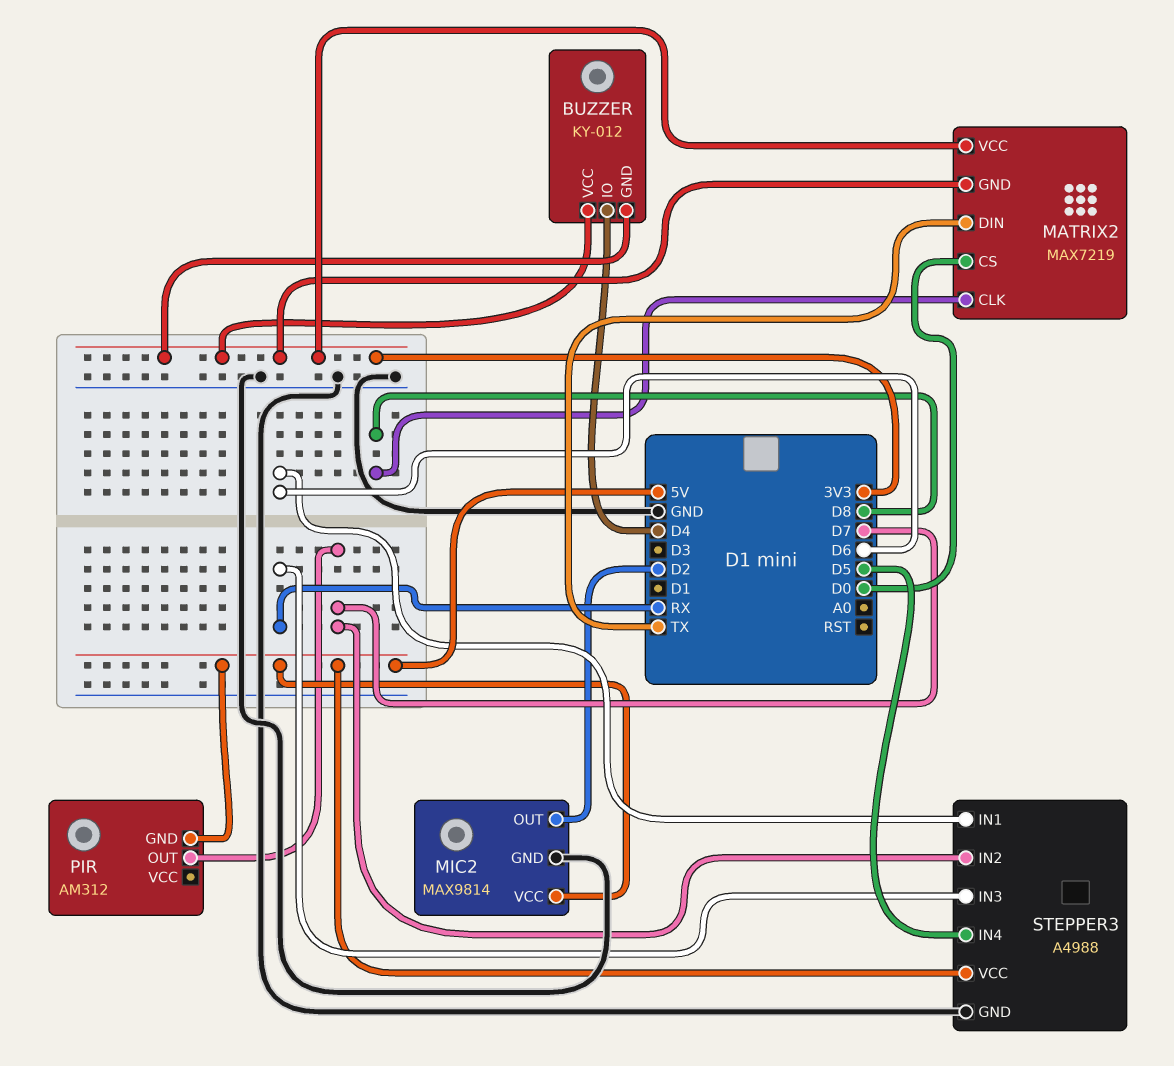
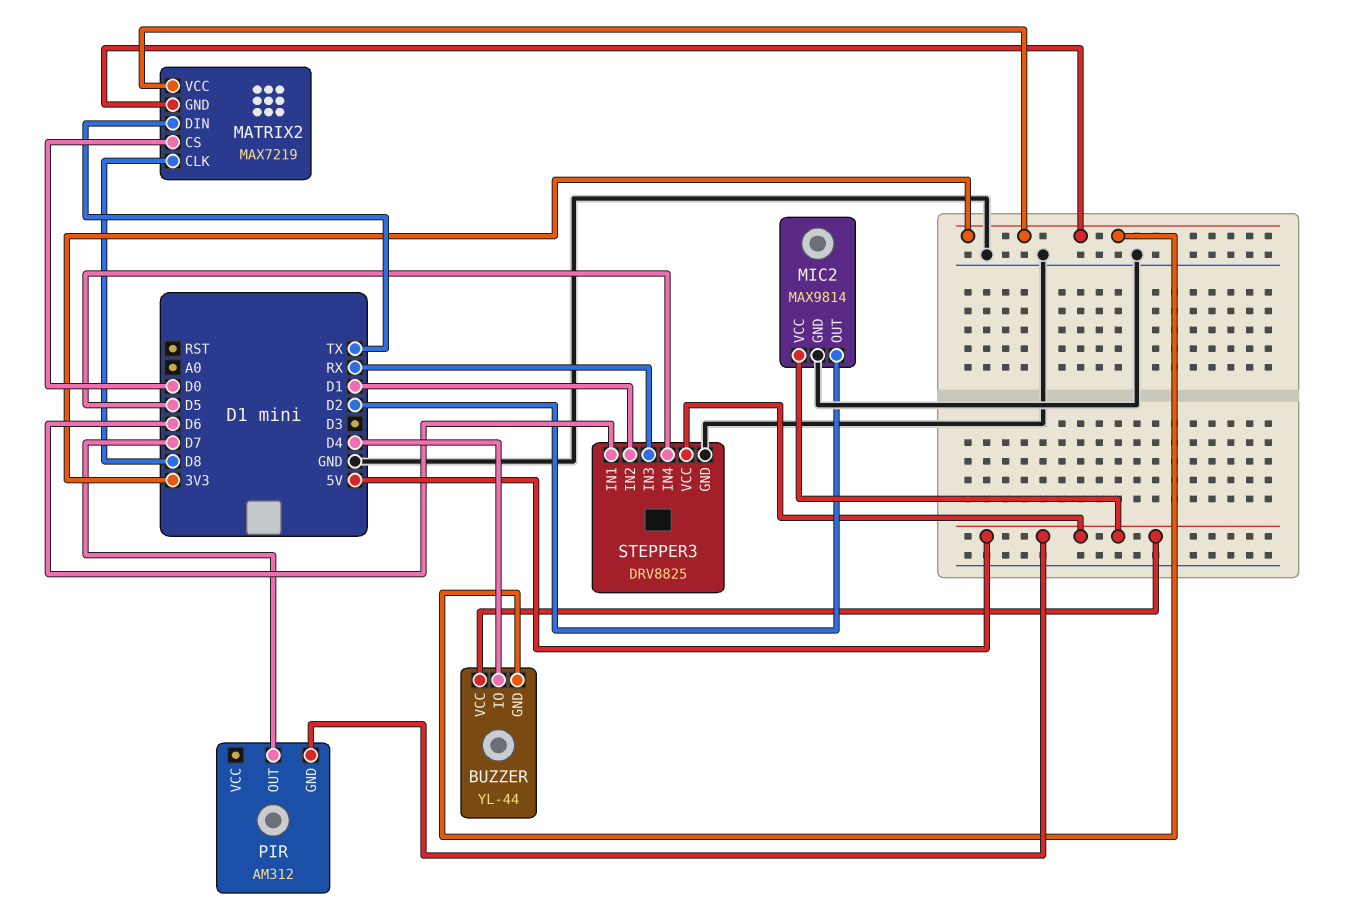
BUZZER: KY-012 -> YL-44
BUZZER pin VCC: 3V3 -> 5V
STEPPER3: A4988 -> DRV8825
STEPPER3 pin IN2: D7 -> D1

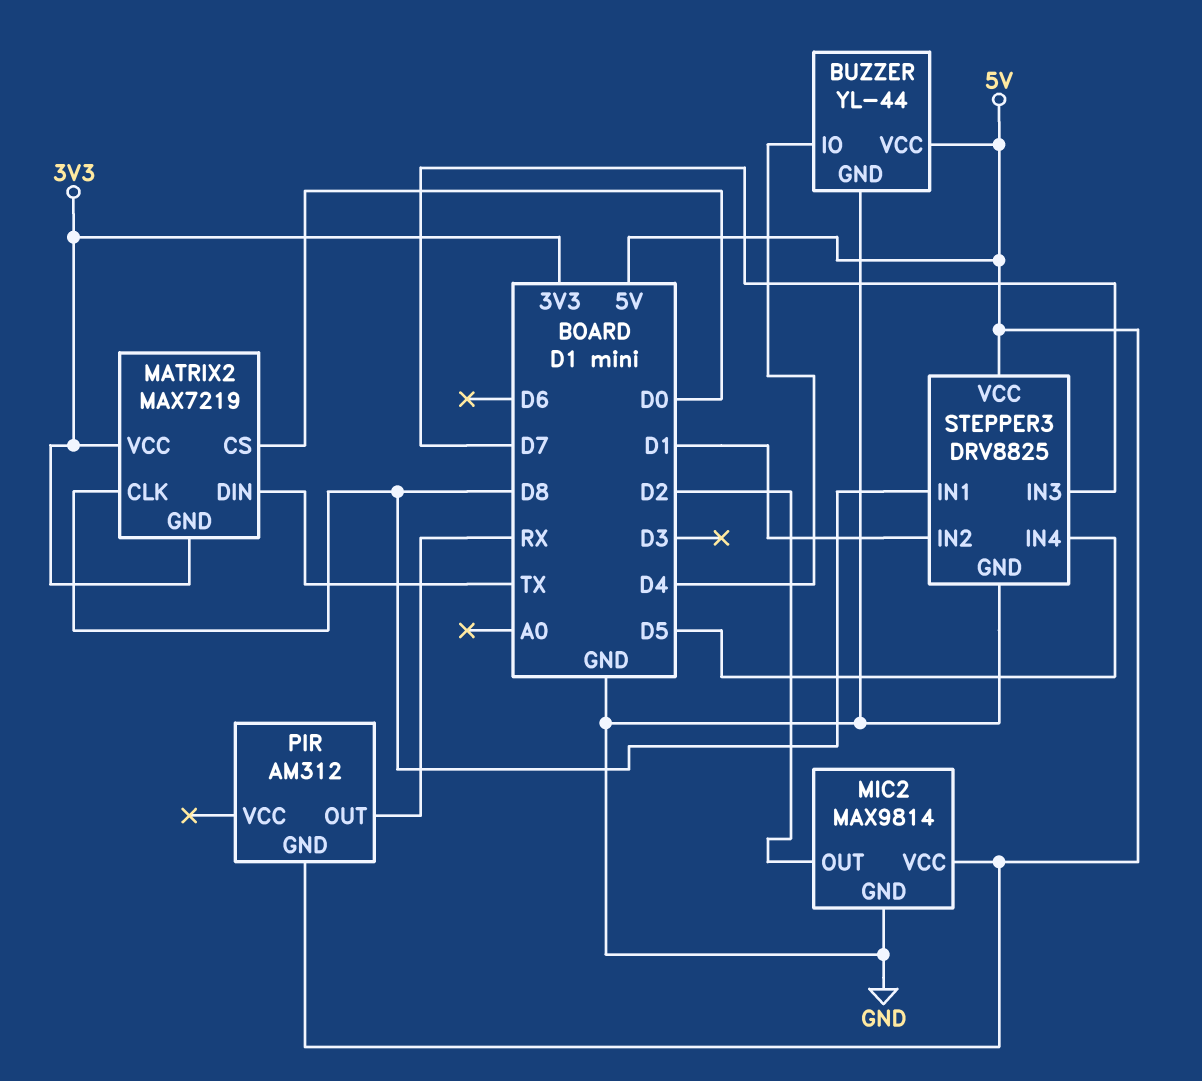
BUZZER pin GND: 3V3 -> GND
PIR pin OUT: D7 -> RX
STEPPER3 pin IN1: D6 -> D8
STEPPER3 pin IN3: RX -> D7

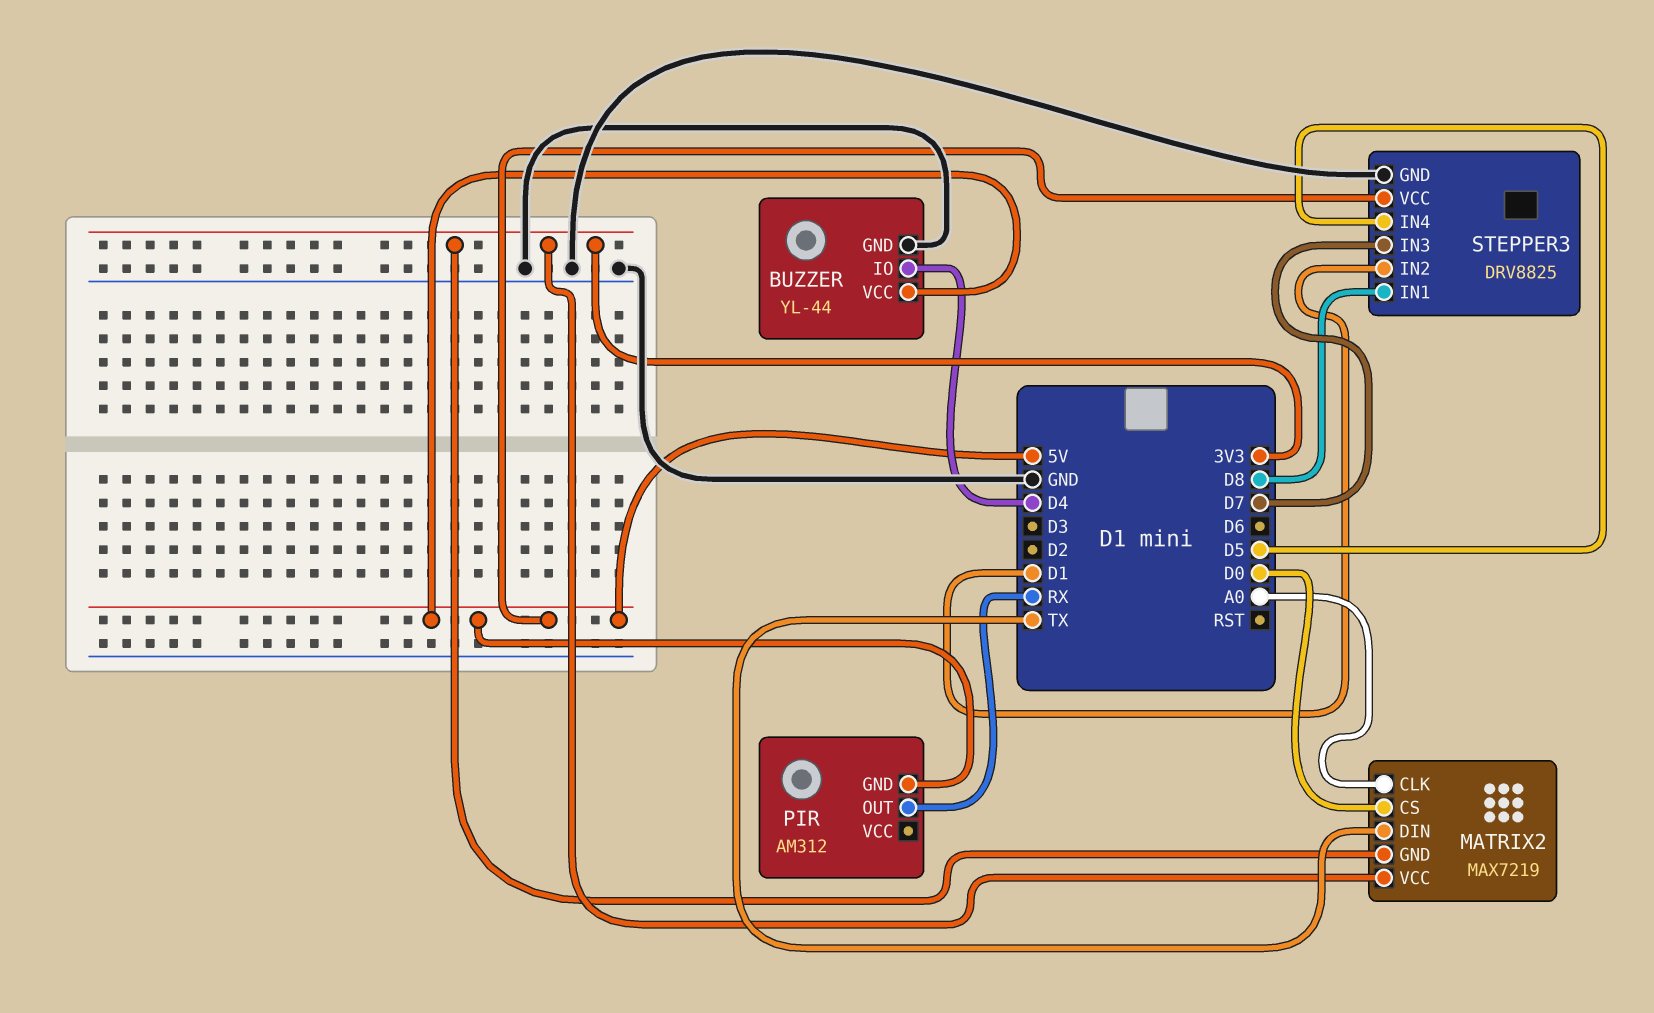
MATRIX2 pin CLK: D8 -> A0
MIC2: MAX9814 -> none
MIC2 pin GND: GND -> none
MIC2 pin OUT: D2 -> none
MIC2 pin VCC: 5V -> none

